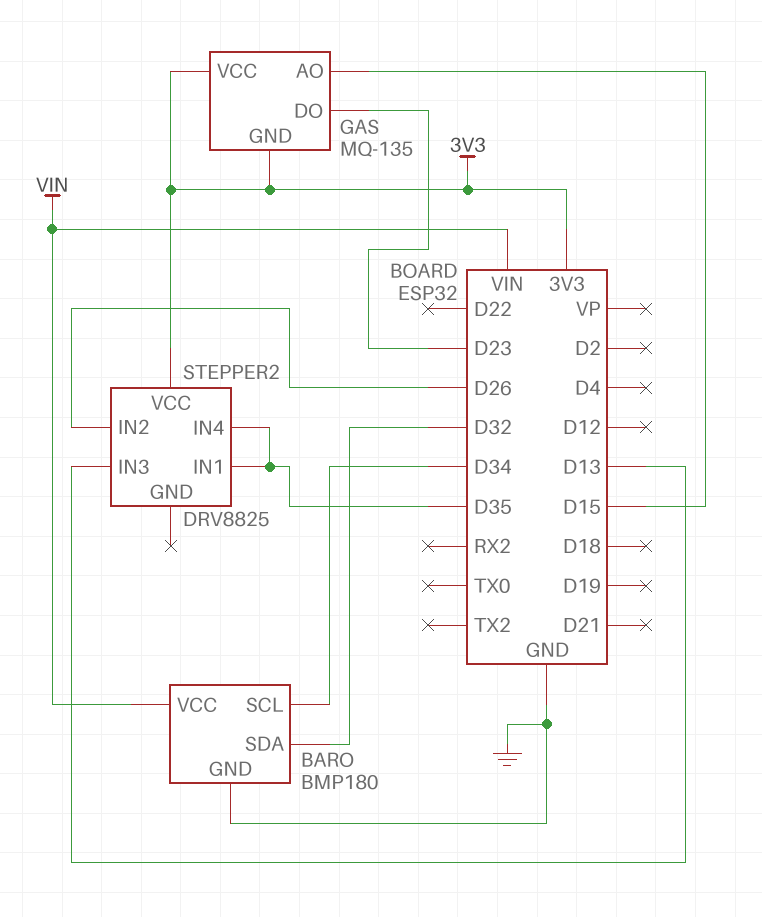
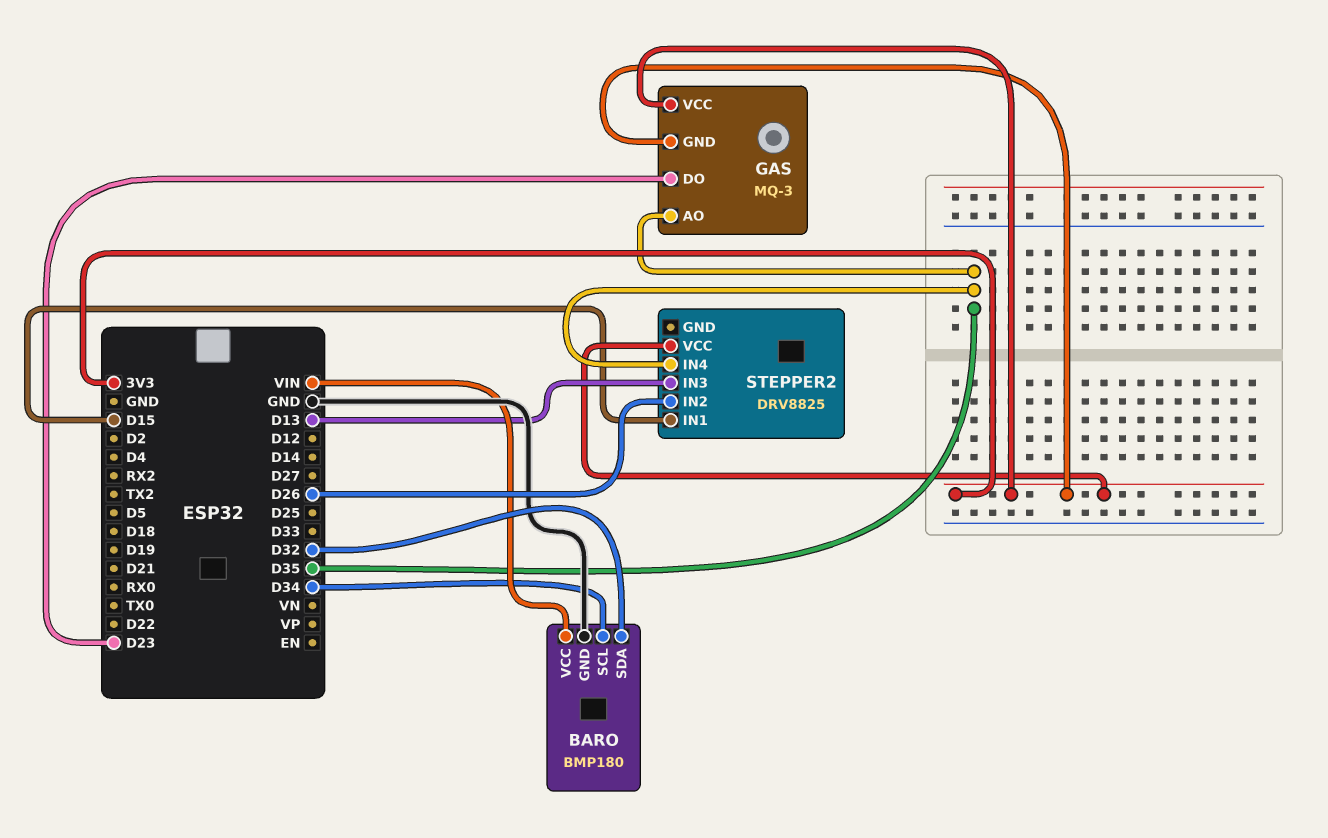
GAS: MQ-135 -> MQ-3
GAS pin AO: D15 -> D35
STEPPER2 pin IN1: D35 -> D15

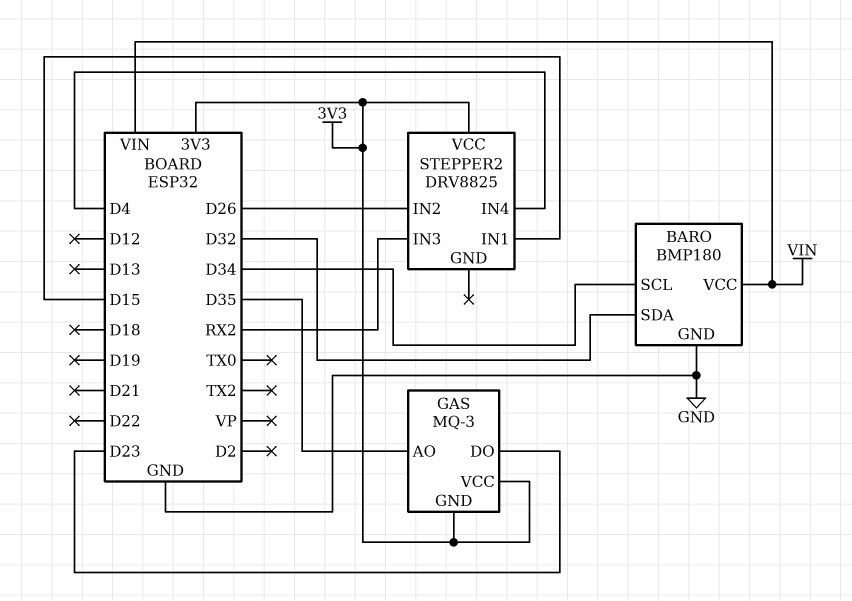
STEPPER2 pin IN3: D13 -> RX2
STEPPER2 pin IN4: D35 -> D4

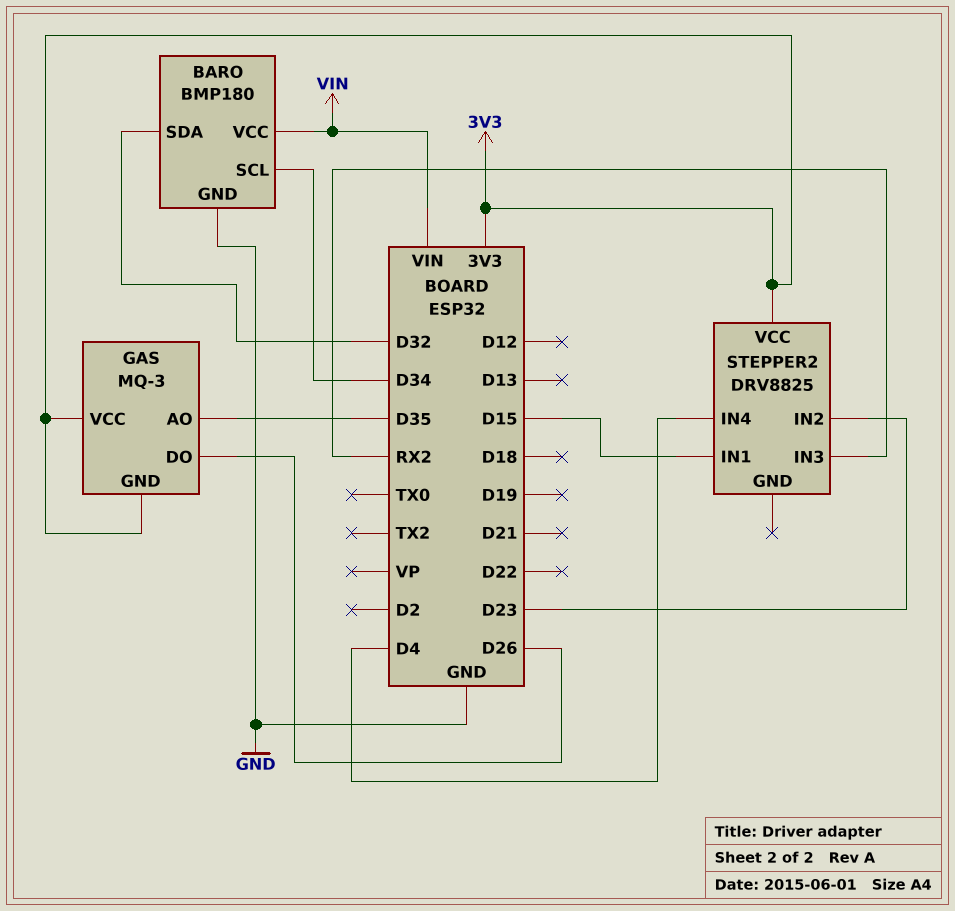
GAS pin DO: D23 -> D26
STEPPER2 pin IN2: D26 -> D23

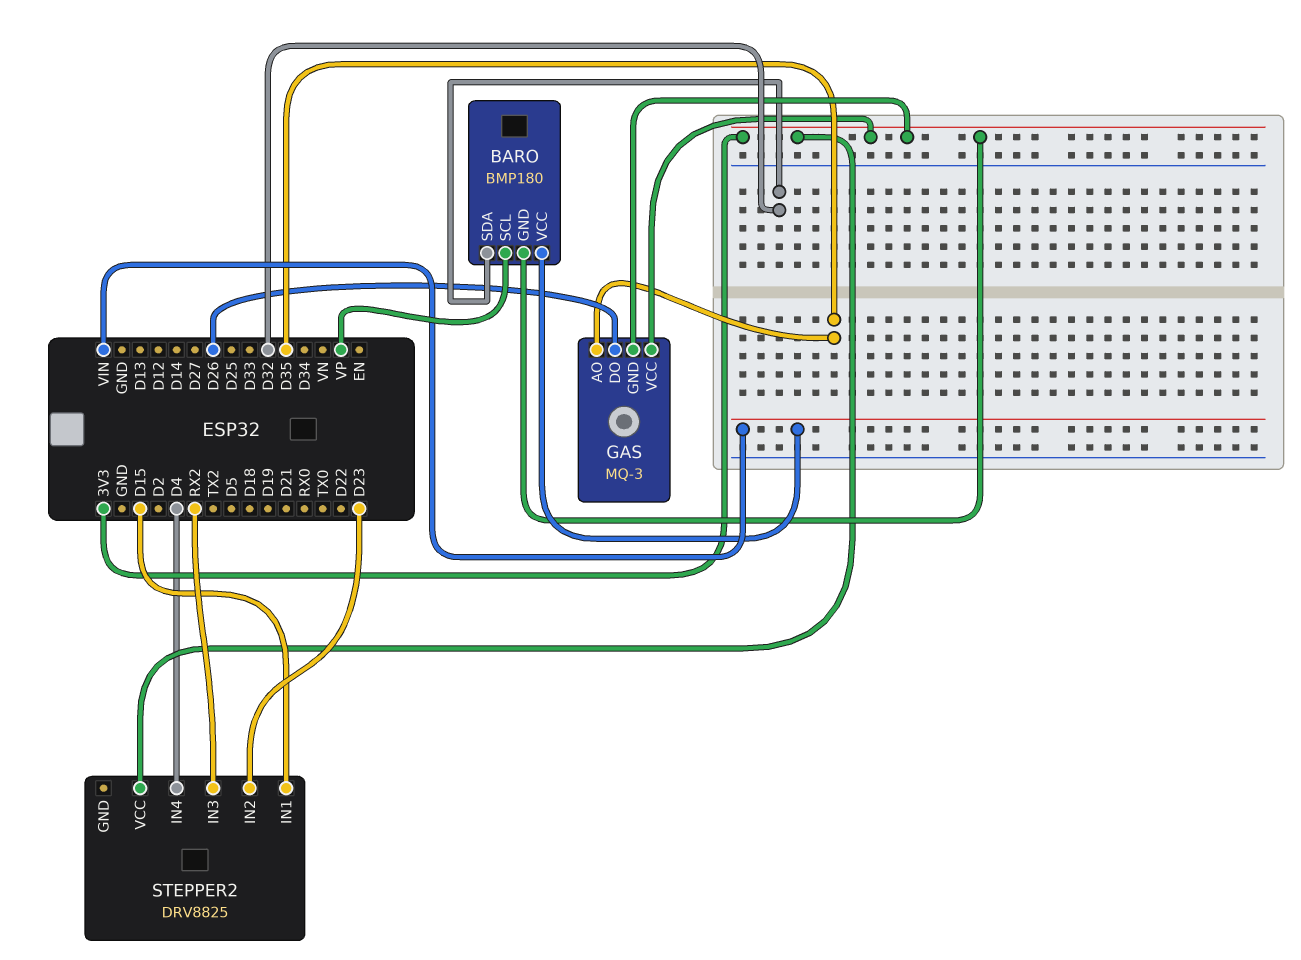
BARO pin GND: GND -> 3V3
BARO pin SCL: D34 -> VP

